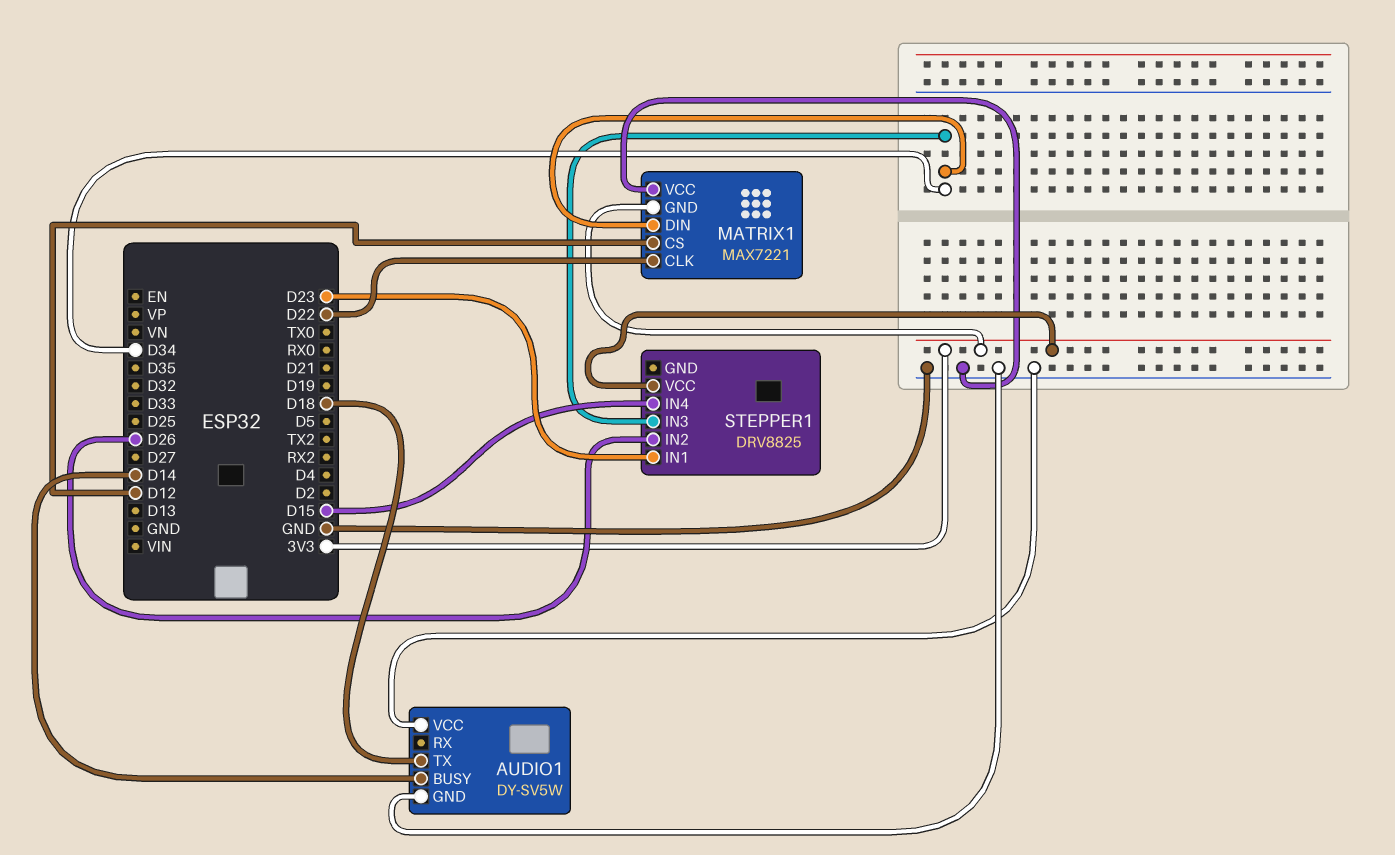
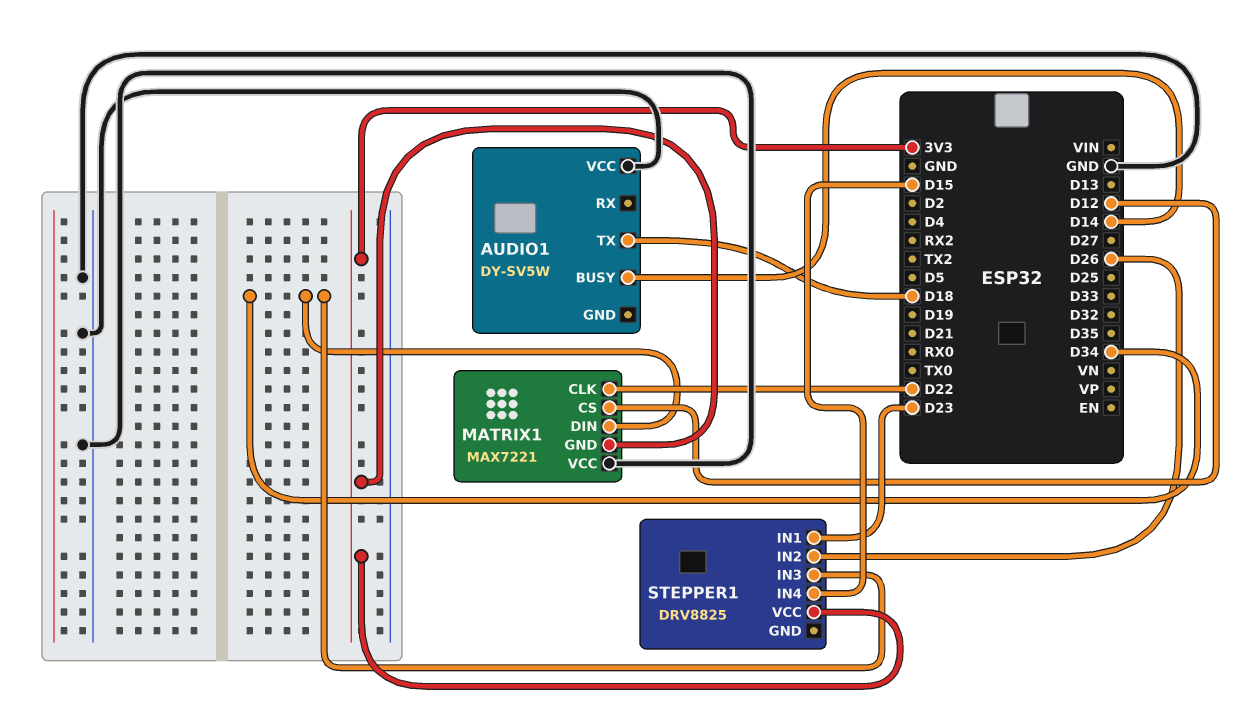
AUDIO1 pin GND: GND -> none

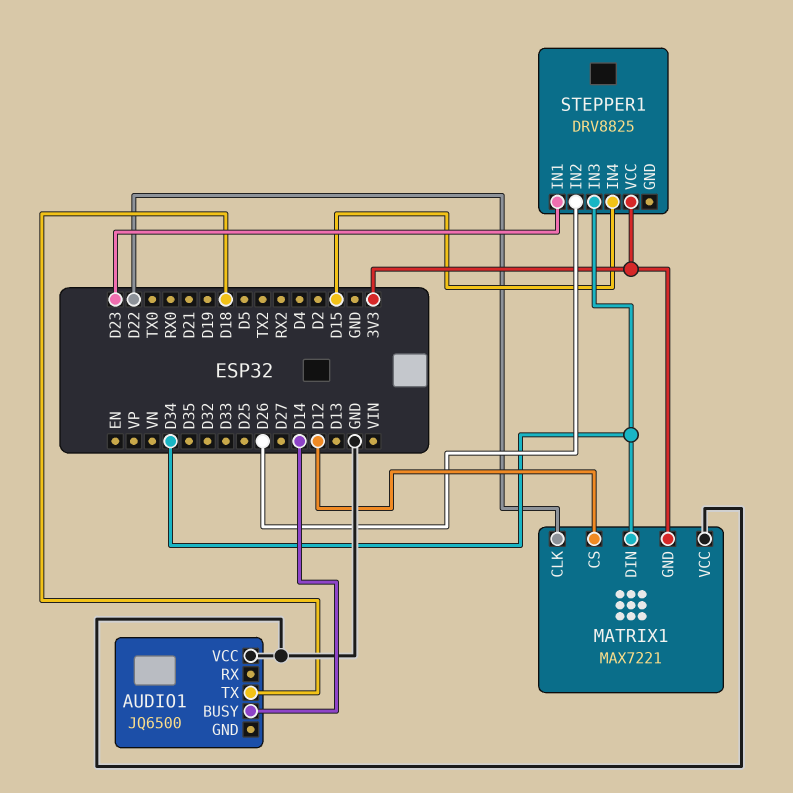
AUDIO1: DY-SV5W -> JQ6500

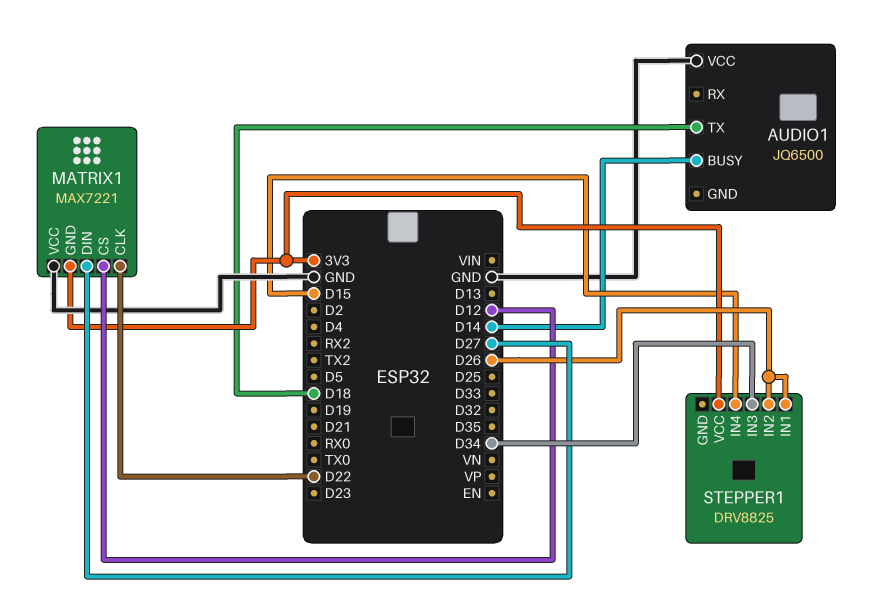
MATRIX1 pin DIN: D34 -> D27
STEPPER1 pin IN1: D23 -> D26

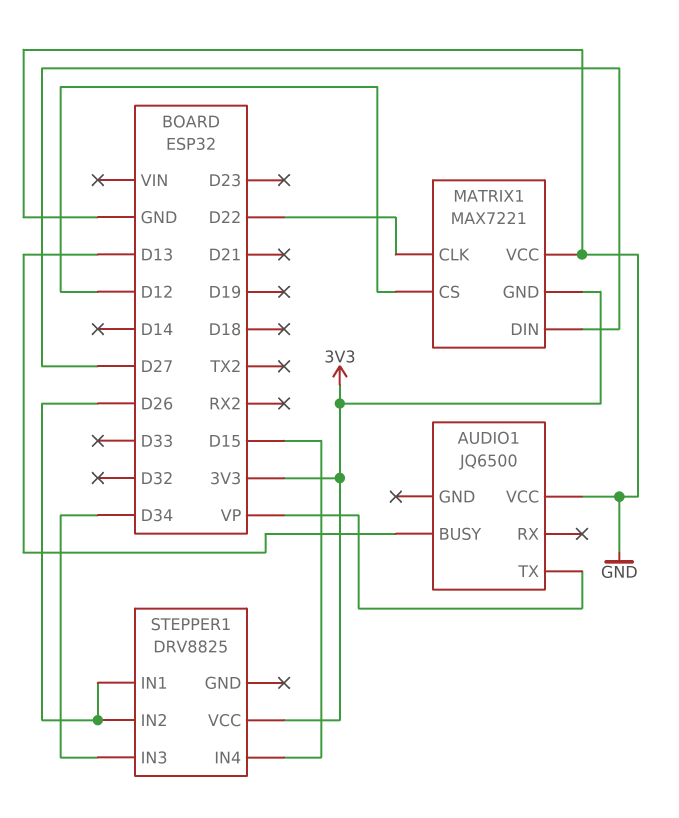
AUDIO1 pin BUSY: D14 -> D13
AUDIO1 pin TX: D18 -> VP

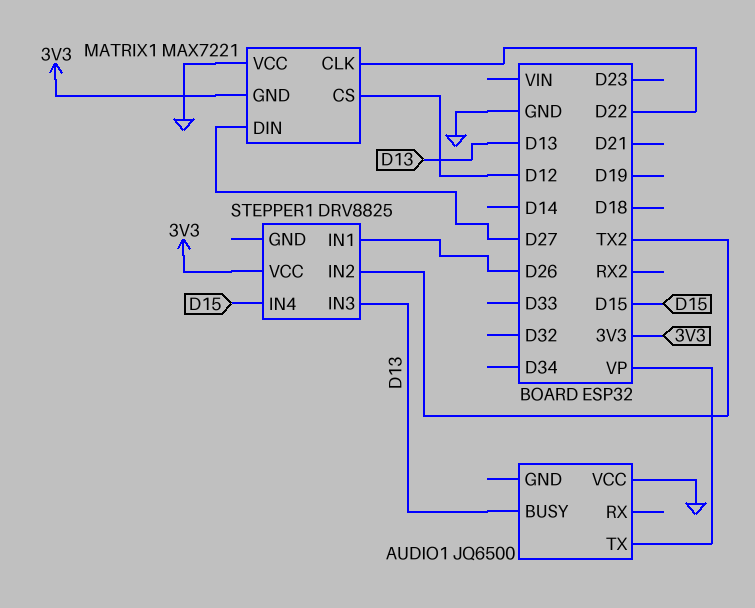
STEPPER1 pin IN2: D26 -> TX2
STEPPER1 pin IN3: D34 -> D13

